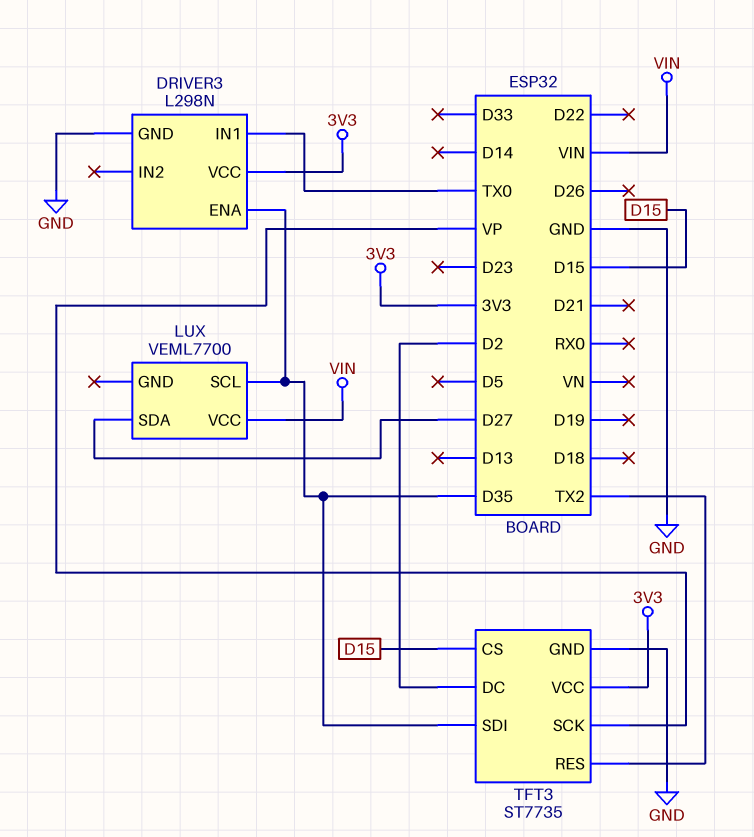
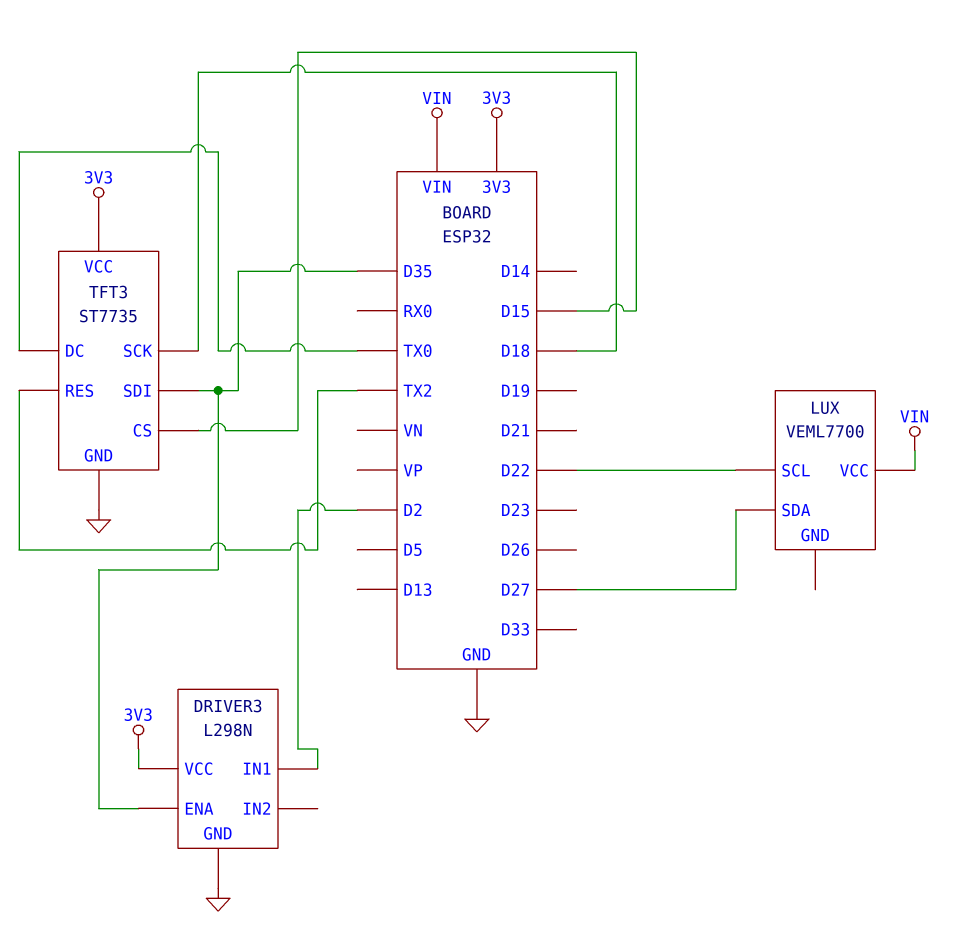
DRIVER3 pin IN1: TX0 -> D2
LUX pin SCL: D35 -> D22
TFT3 pin DC: D2 -> TX0
TFT3 pin SCK: VP -> D18

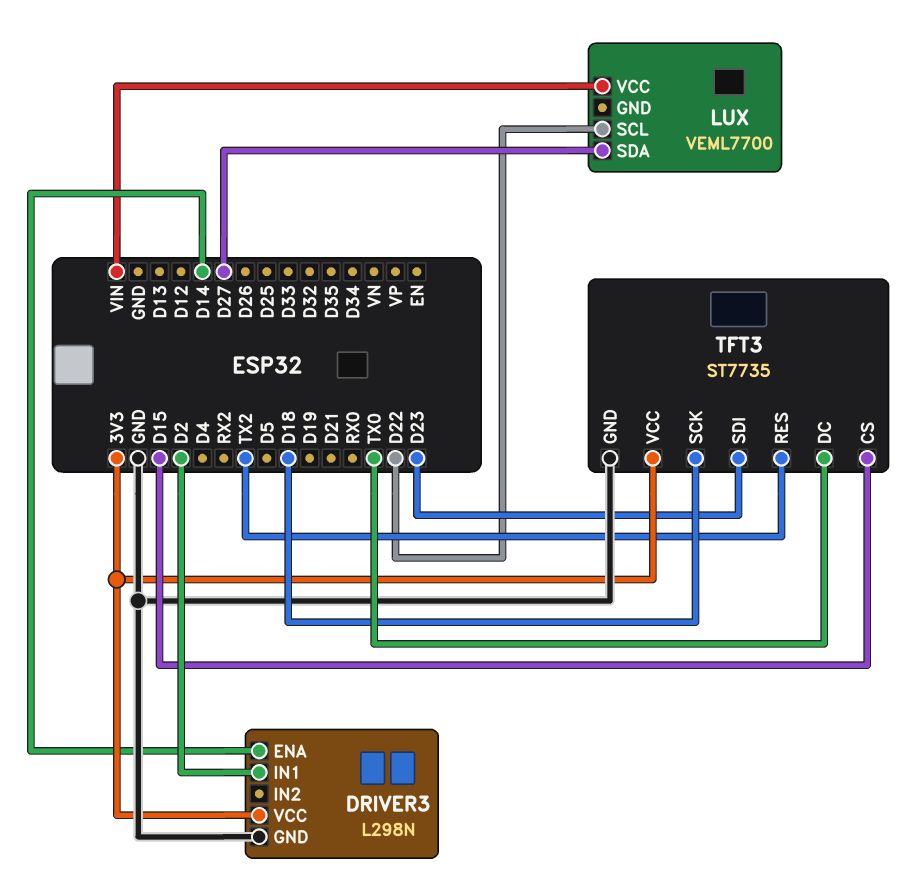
DRIVER3 pin ENA: D35 -> D14
TFT3 pin SDI: D35 -> D23

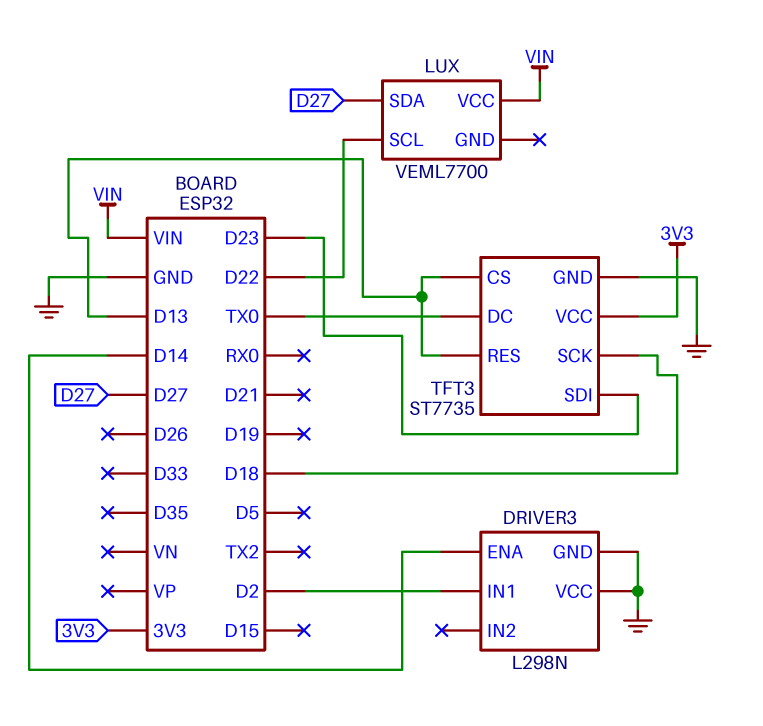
DRIVER3 pin VCC: 3V3 -> GND
TFT3 pin CS: D15 -> D13
TFT3 pin RES: TX2 -> D13

